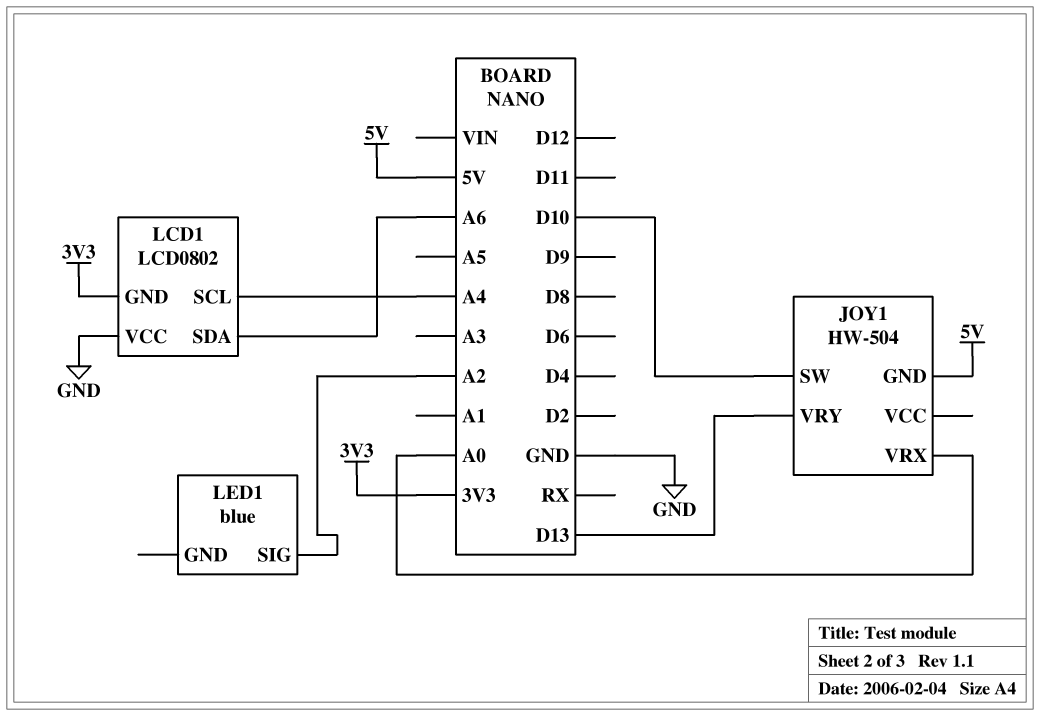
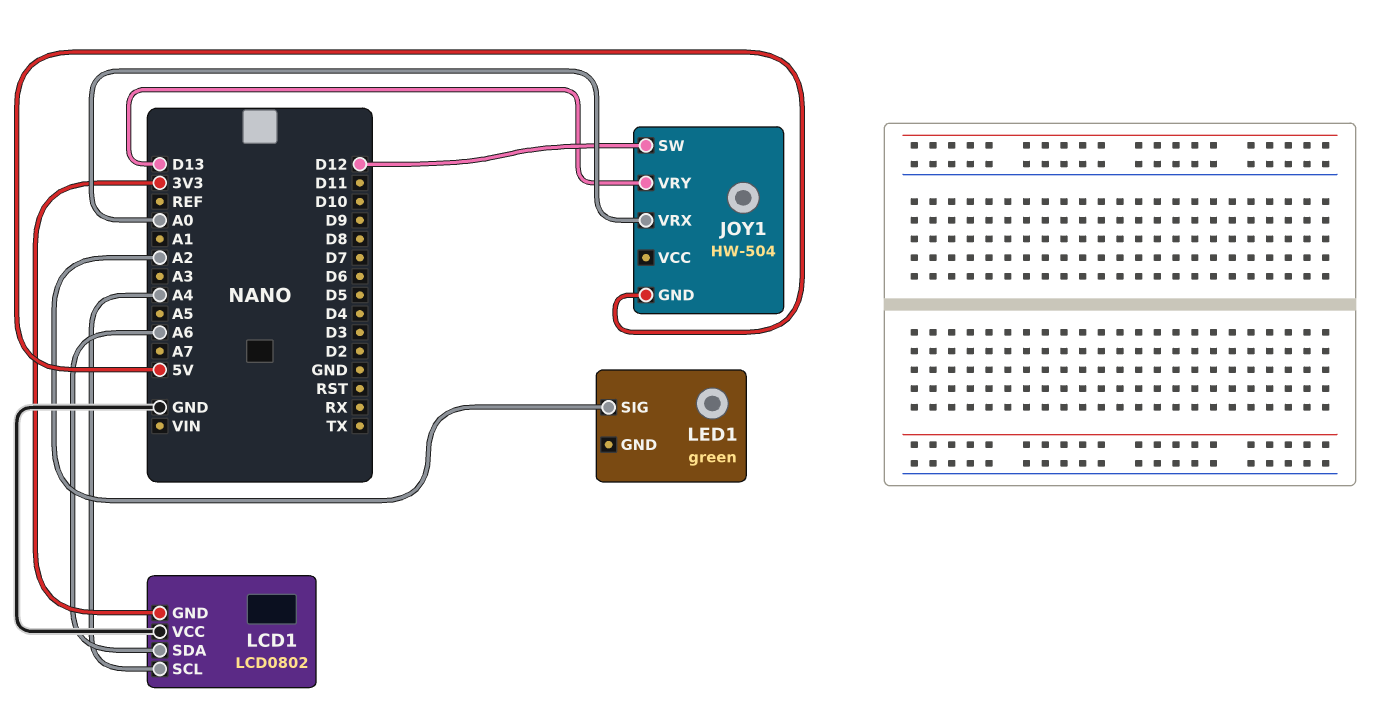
JOY1 pin SW: D10 -> D12
LED1: blue -> green

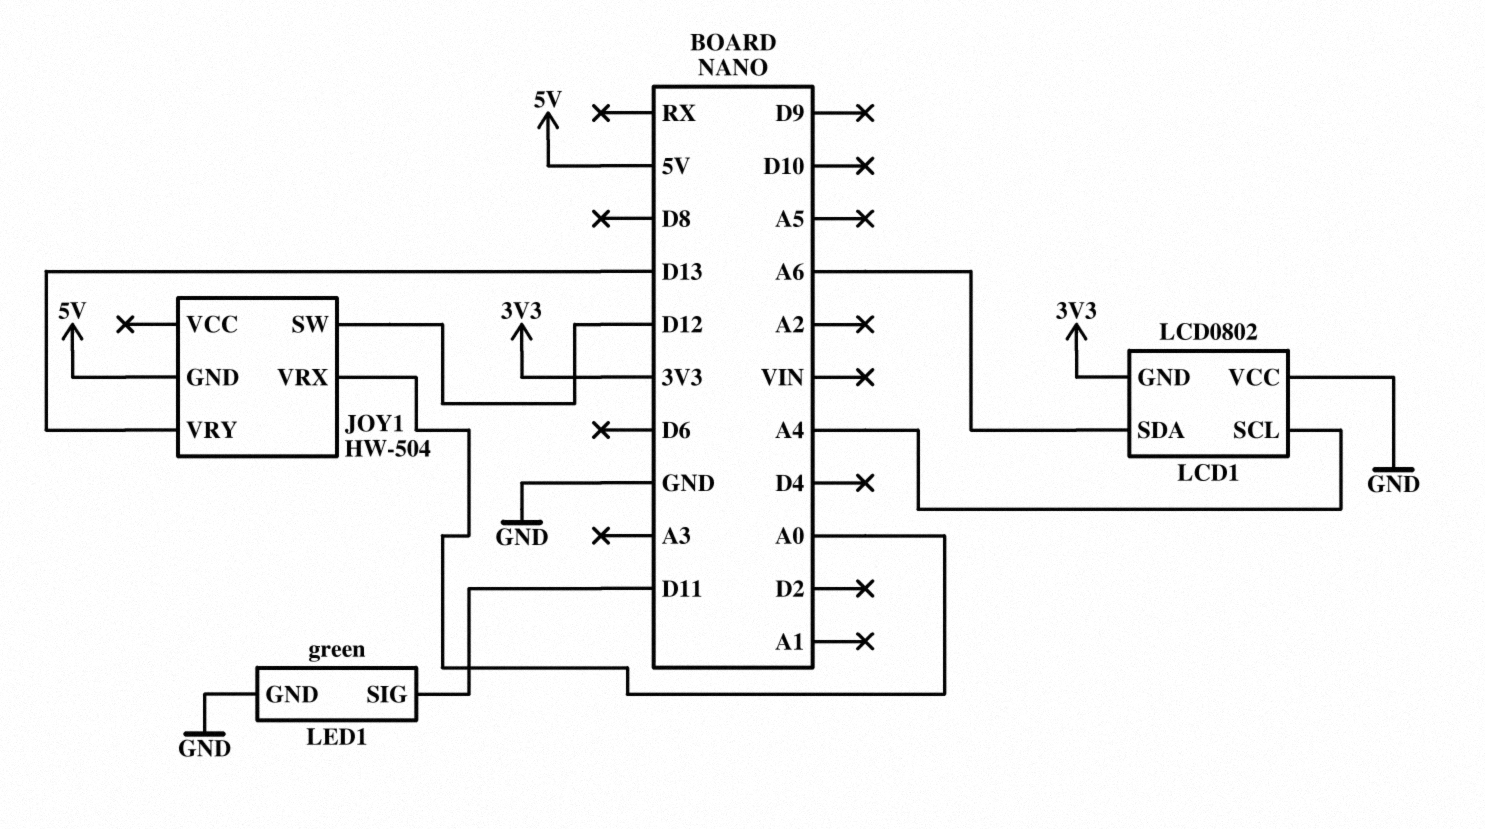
LED1 pin GND: none -> GND
LED1 pin SIG: A2 -> D11

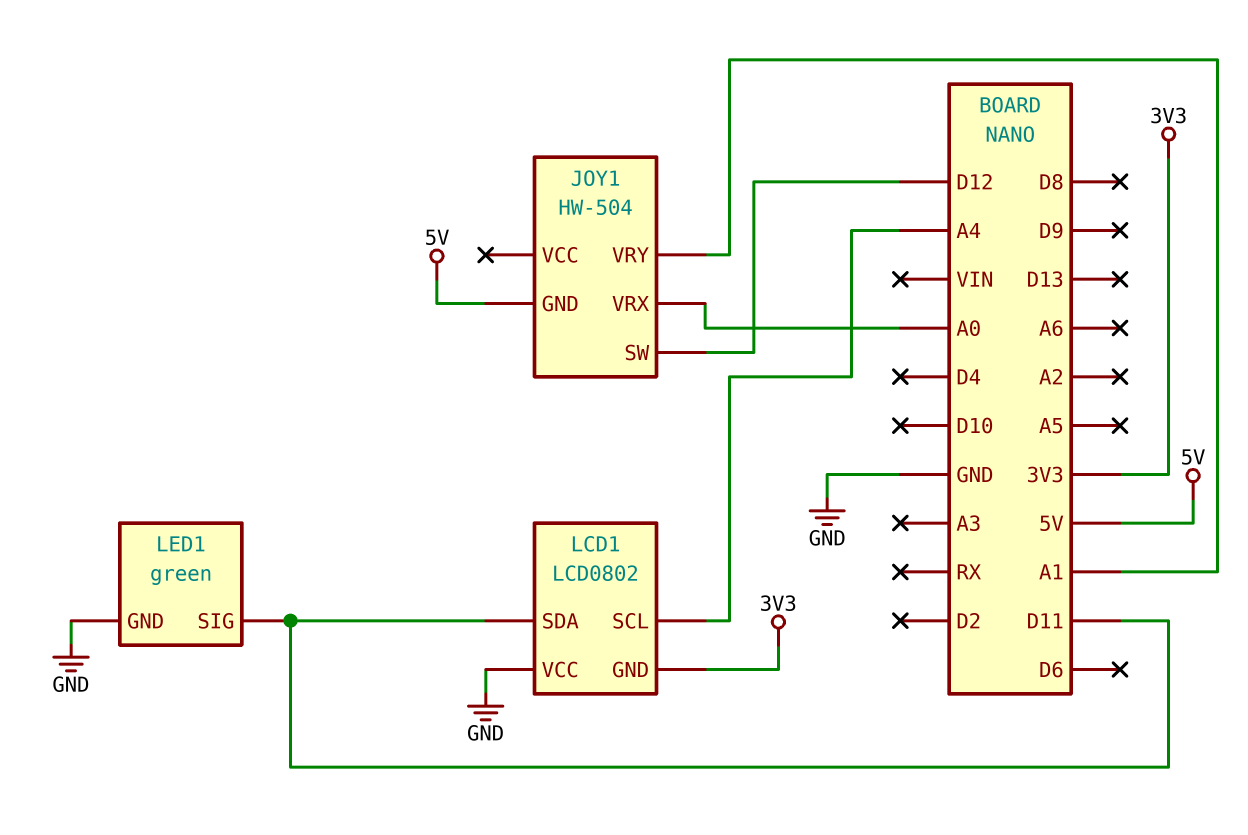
JOY1 pin VRY: D13 -> A1
LCD1 pin SDA: A6 -> D11

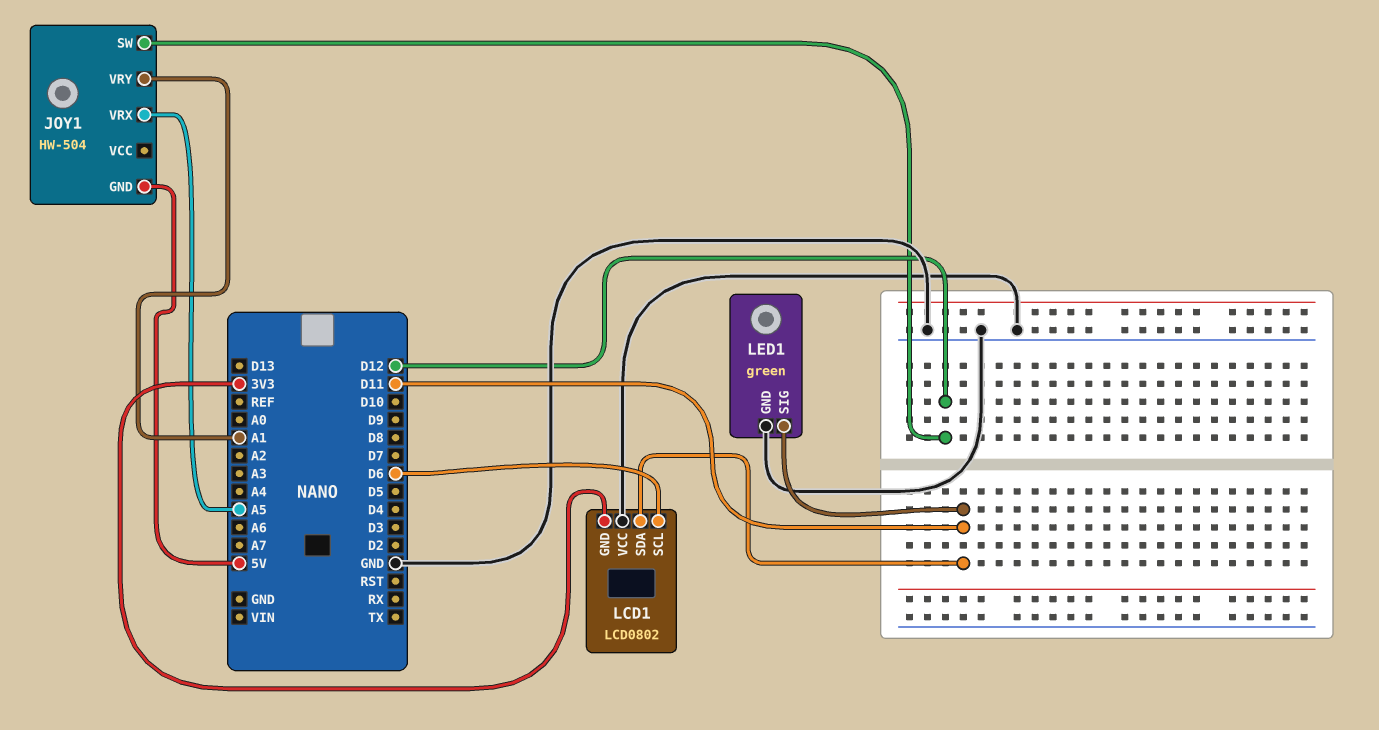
JOY1 pin VRX: A0 -> A5
LCD1 pin SCL: A4 -> D6

